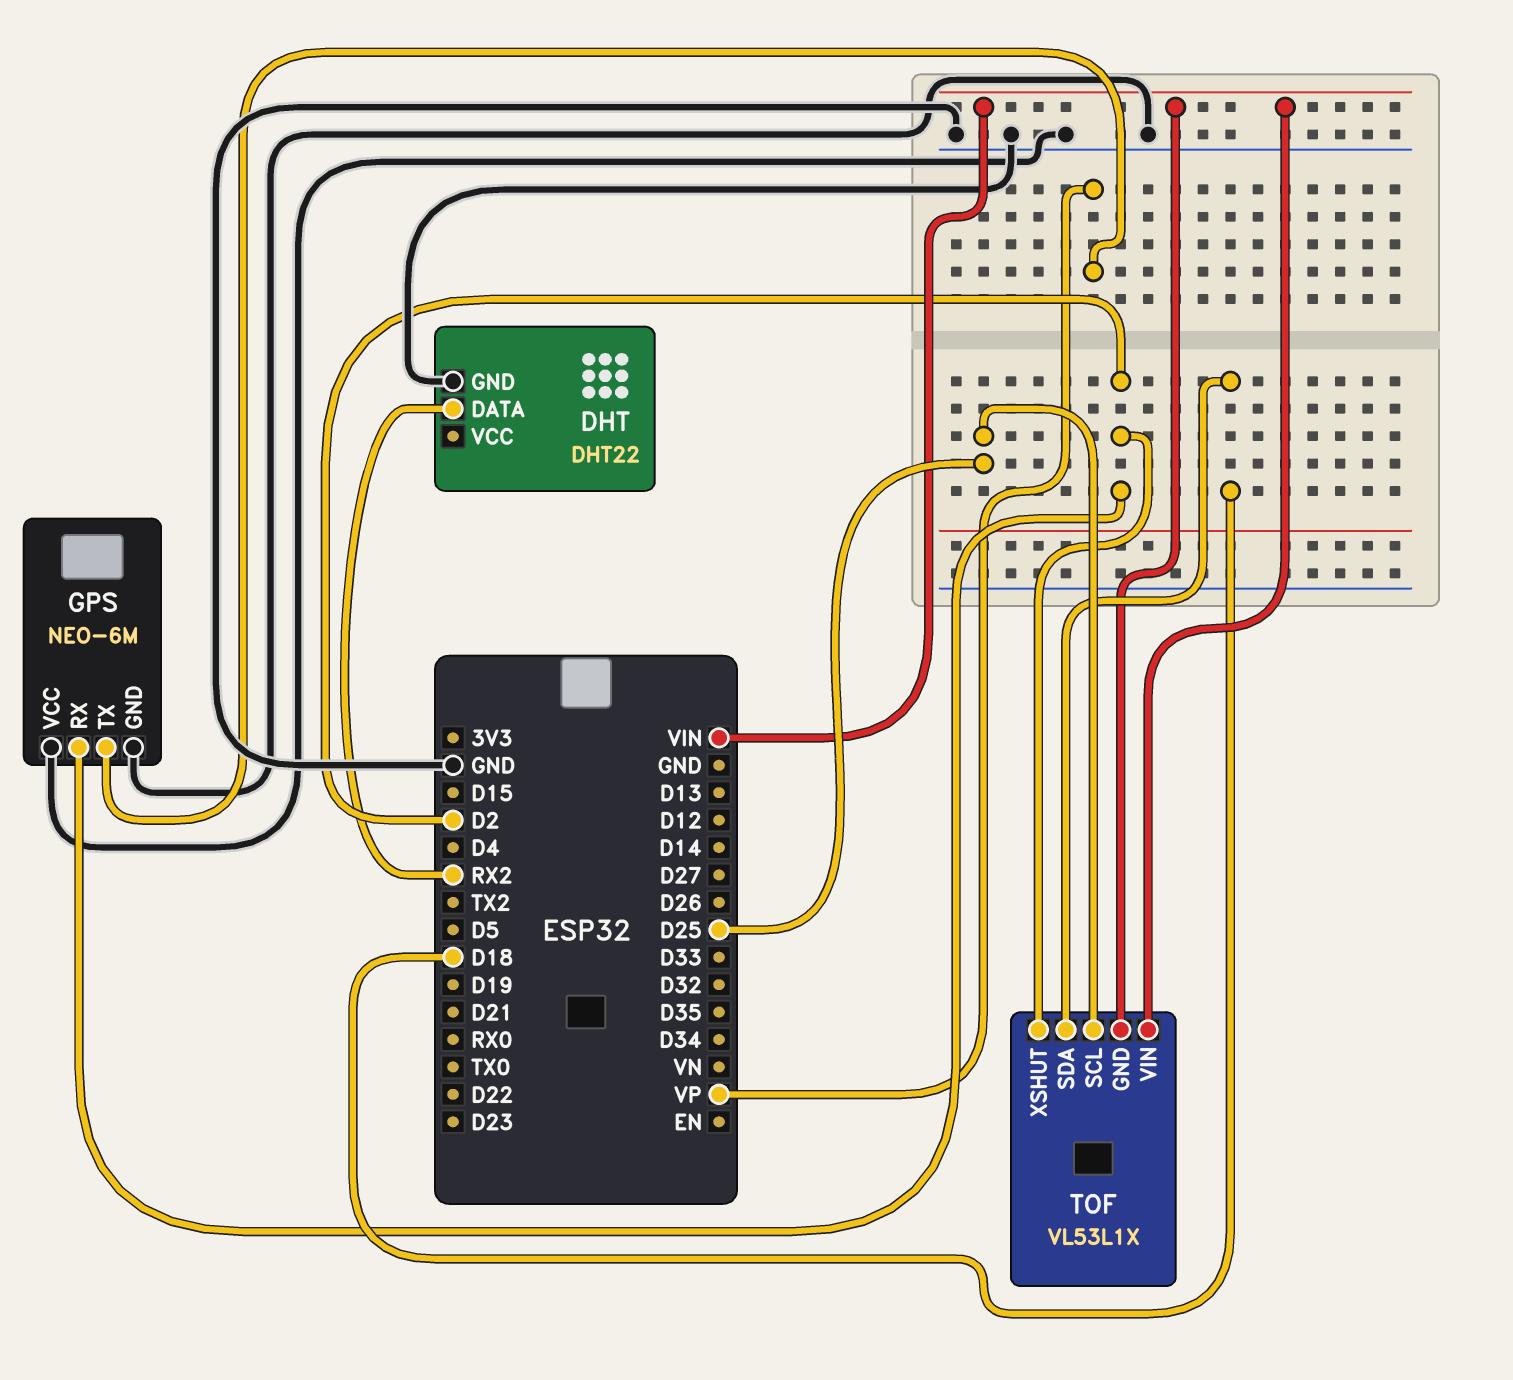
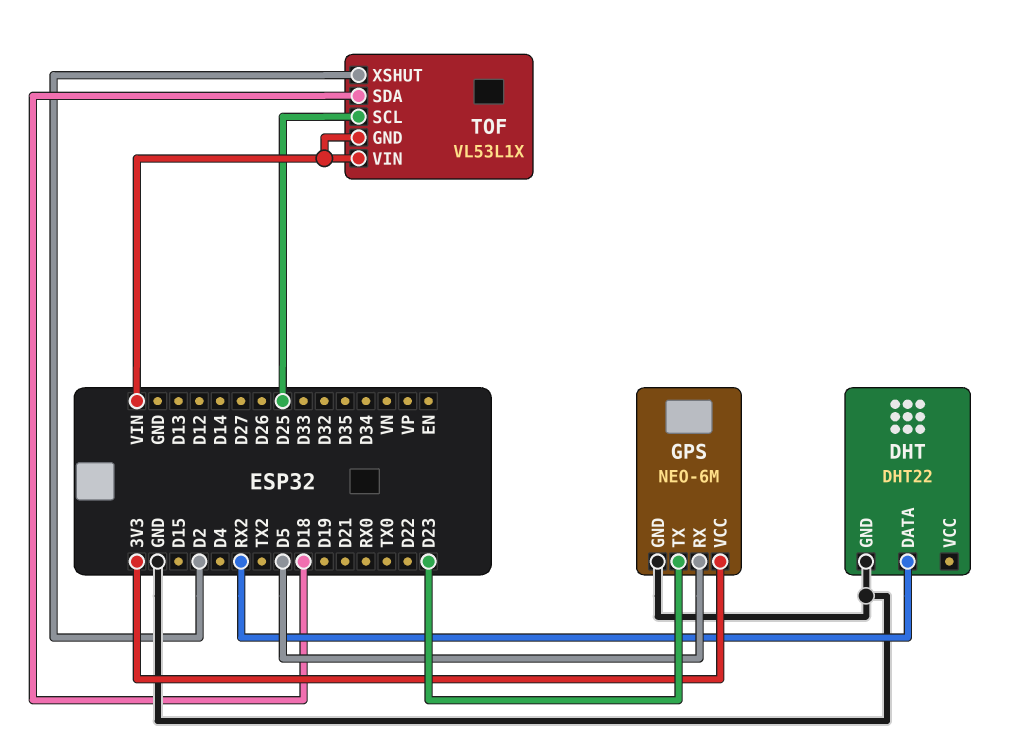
GPS pin RX: D2 -> D5
GPS pin TX: VP -> D23
GPS pin VCC: GND -> 3V3

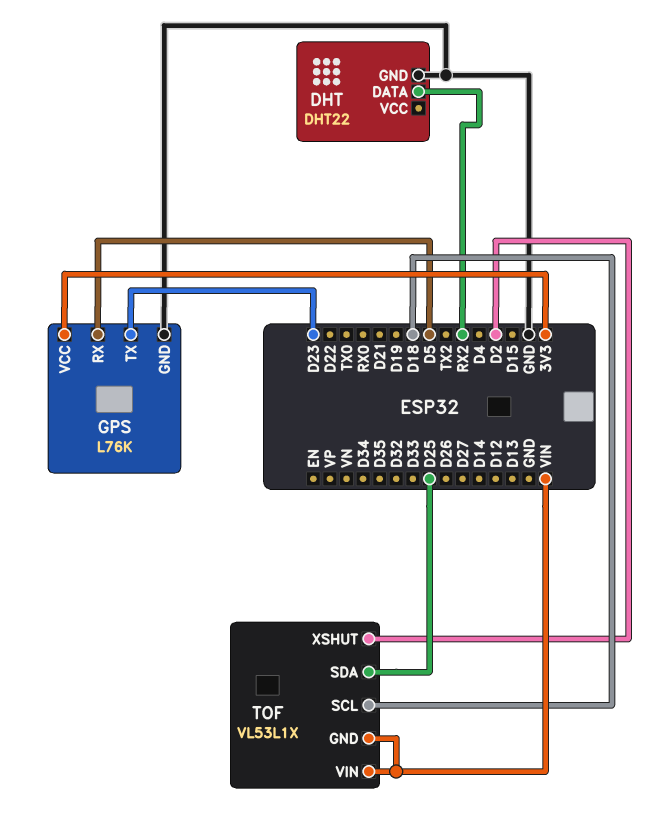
GPS: NEO-6M -> L76K
TOF pin SCL: D25 -> D18
TOF pin SDA: D18 -> D25

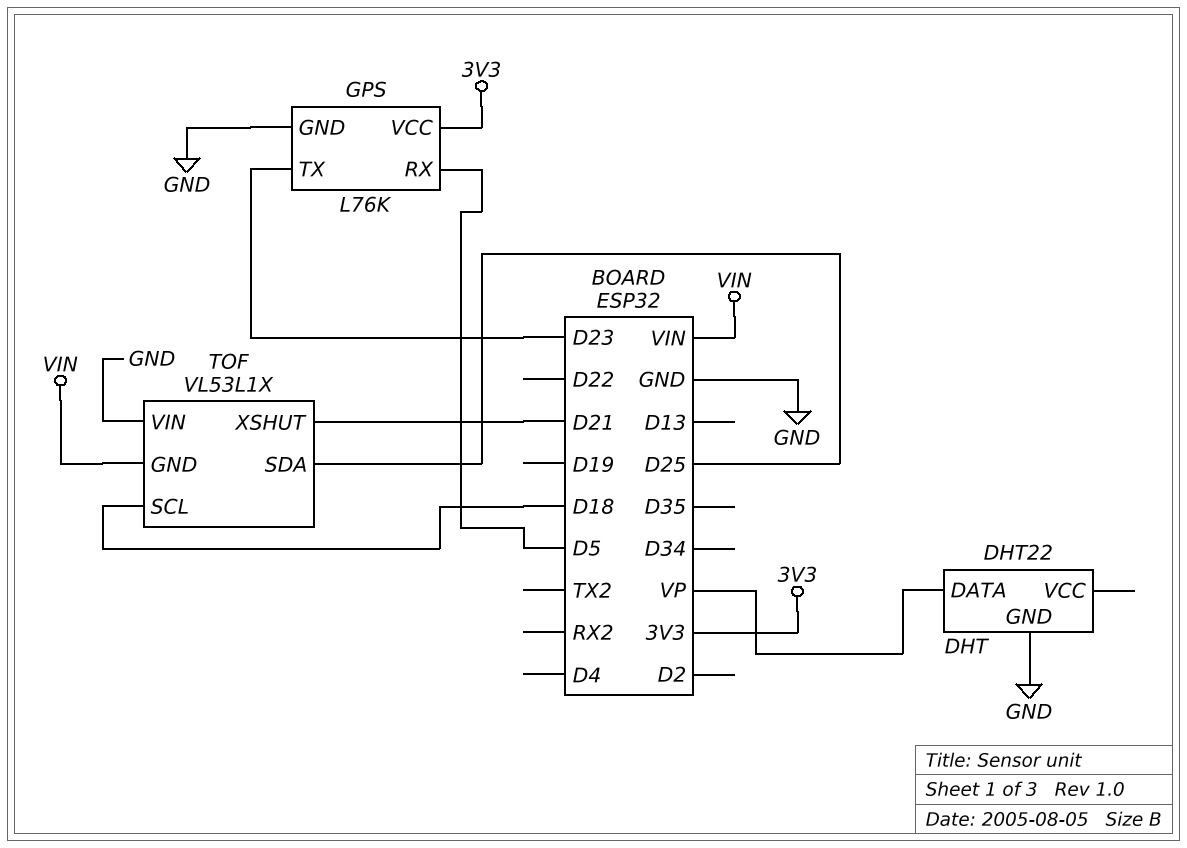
DHT pin DATA: RX2 -> VP
TOF pin VIN: VIN -> GND
TOF pin XSHUT: D2 -> D21

